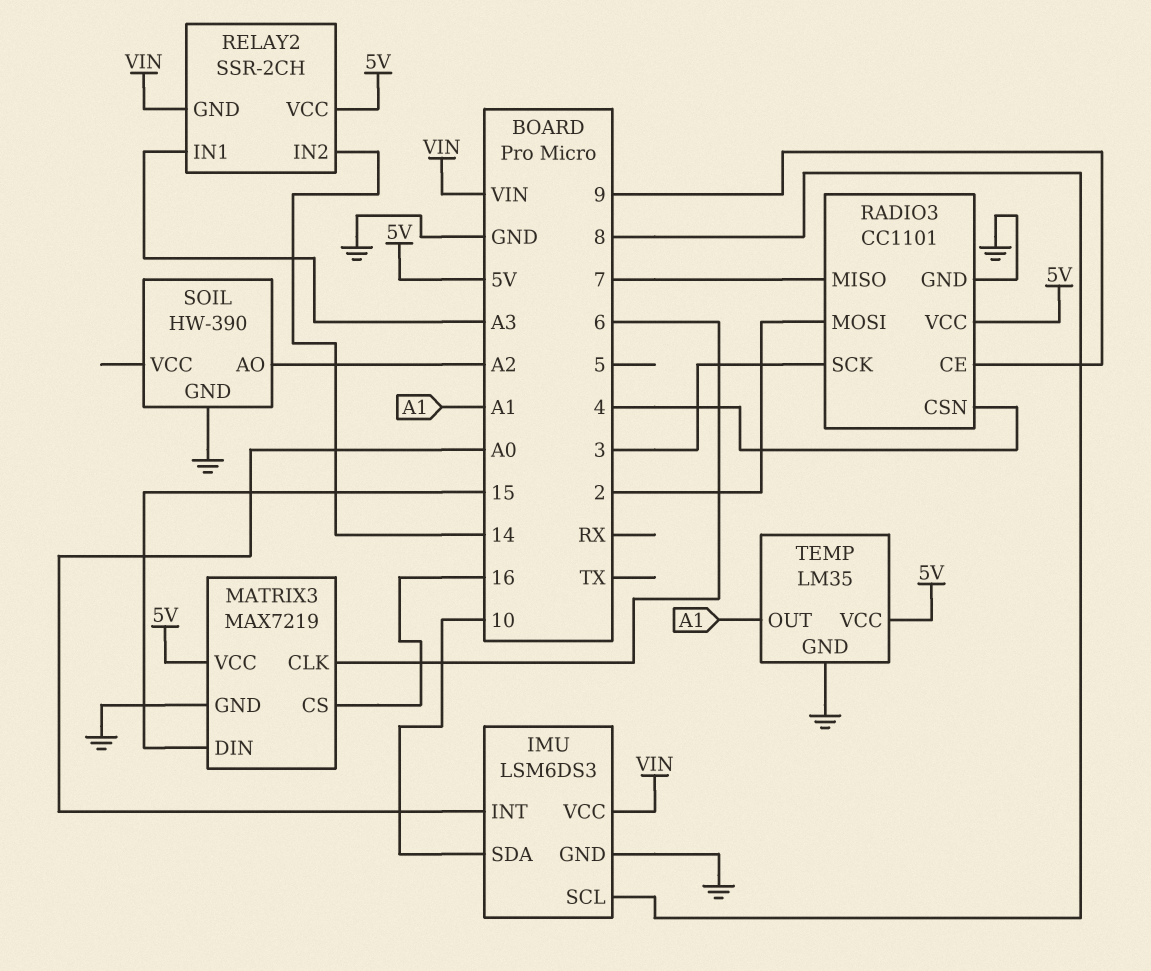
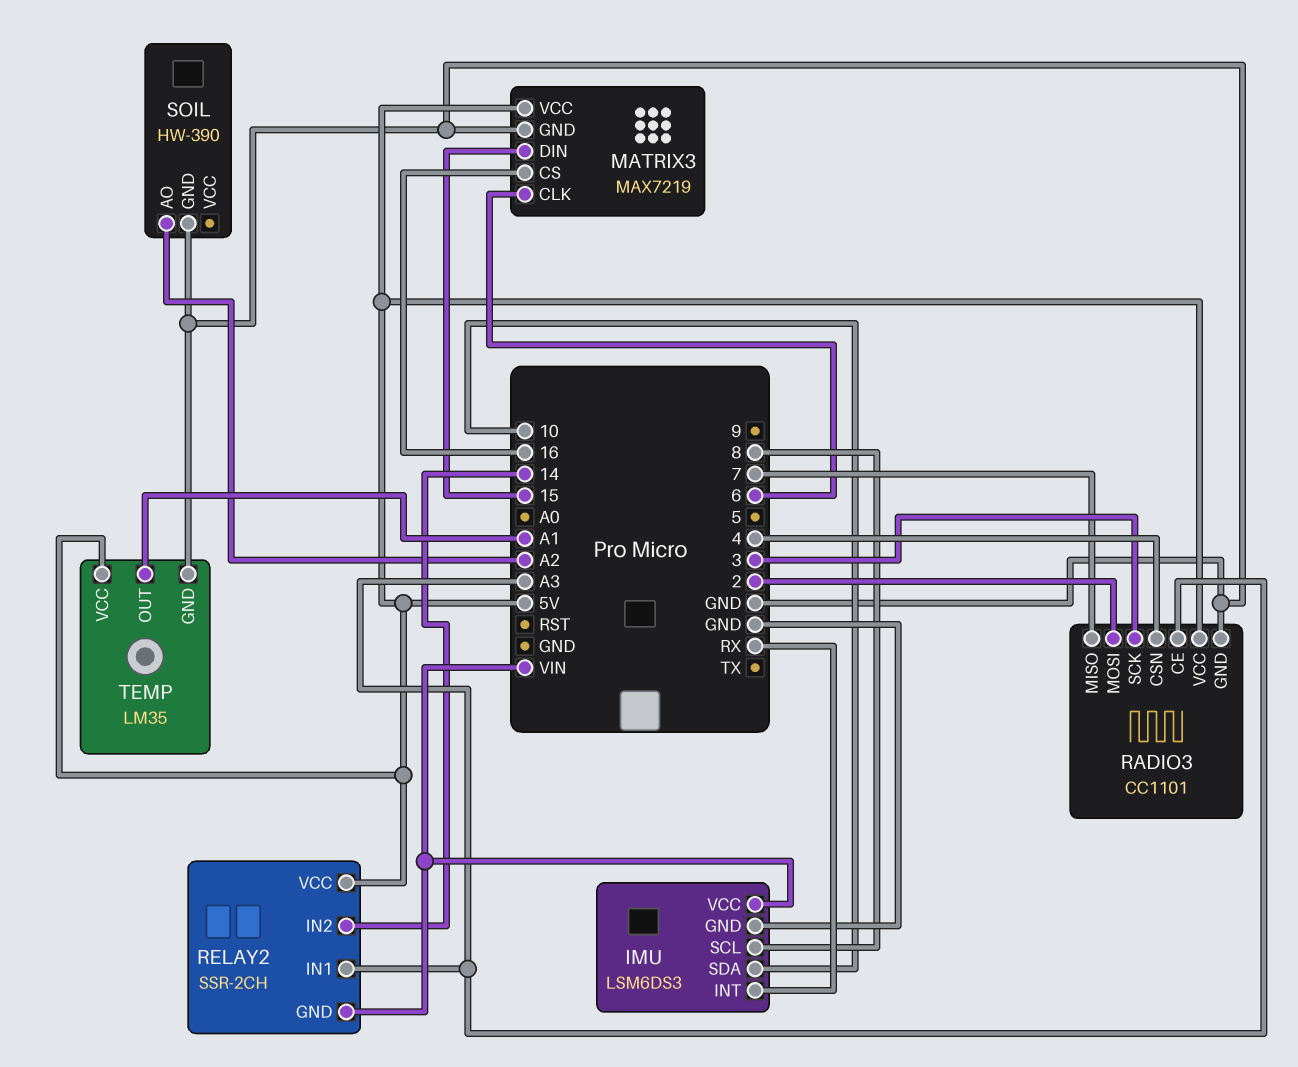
IMU pin INT: A0 -> RX
RADIO3 pin CE: 9 -> A3

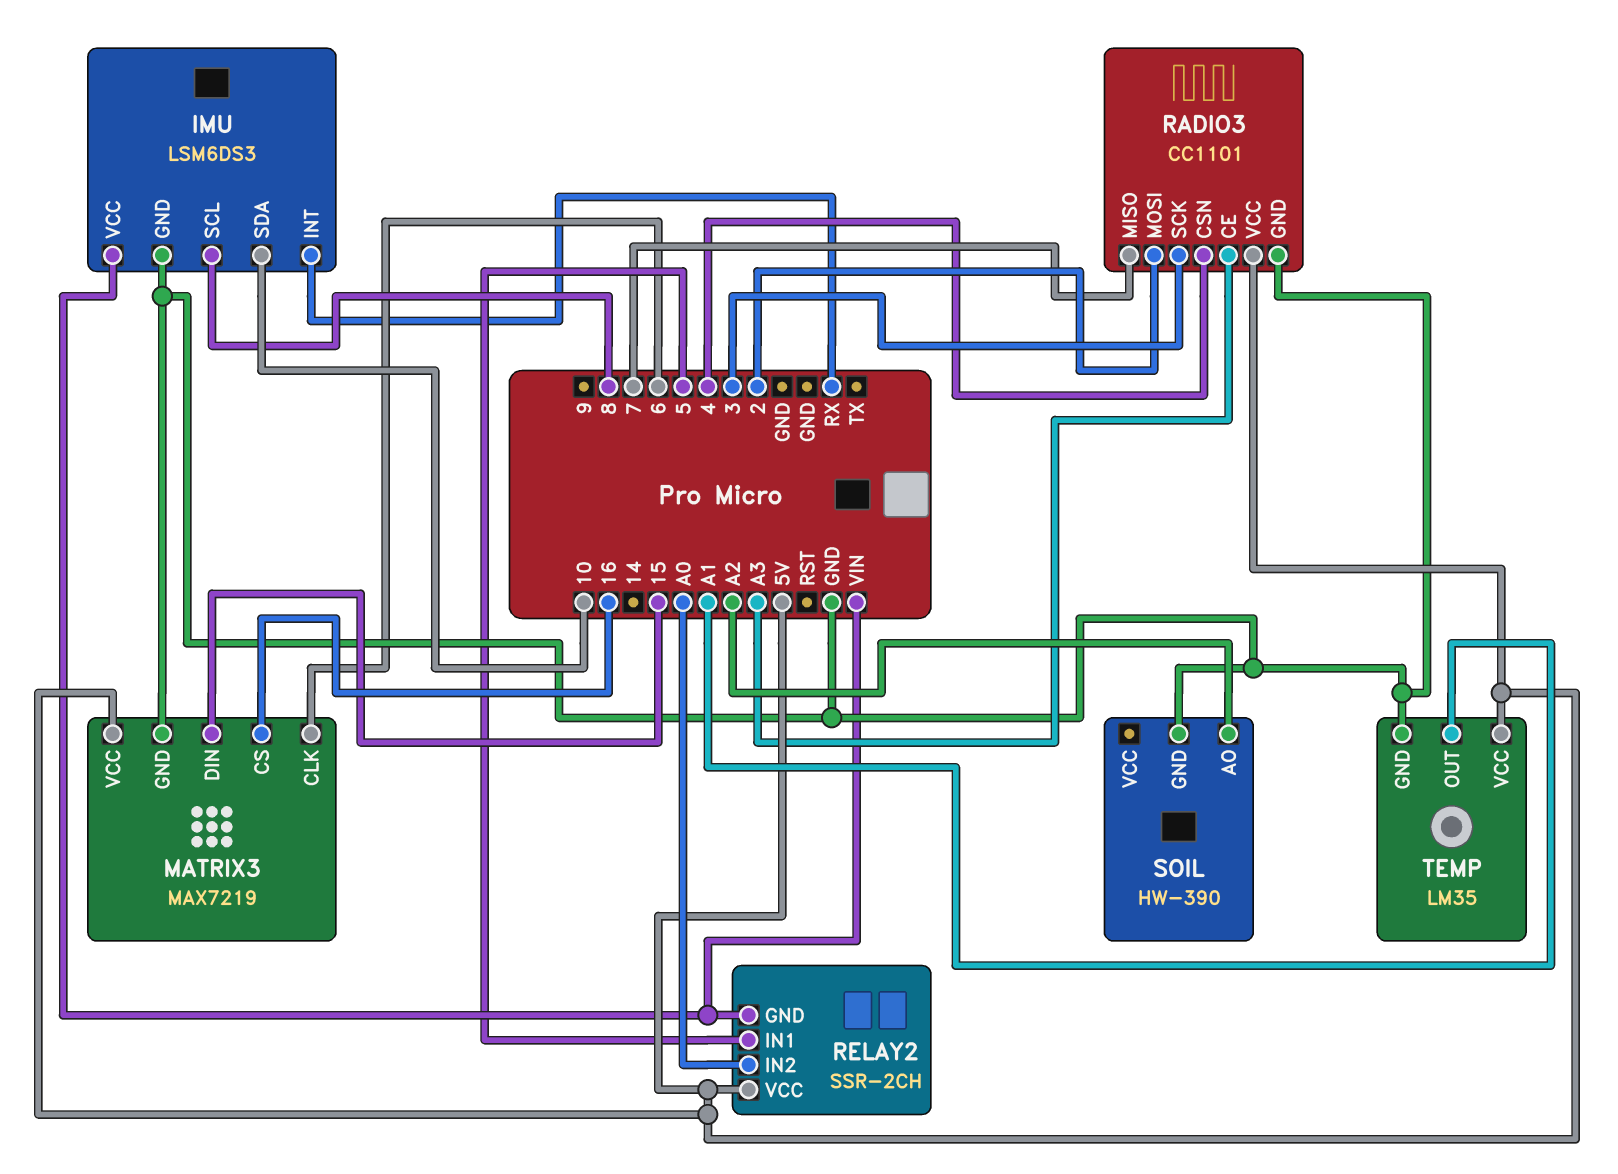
RELAY2 pin IN1: A3 -> 5
RELAY2 pin IN2: 14 -> A0

